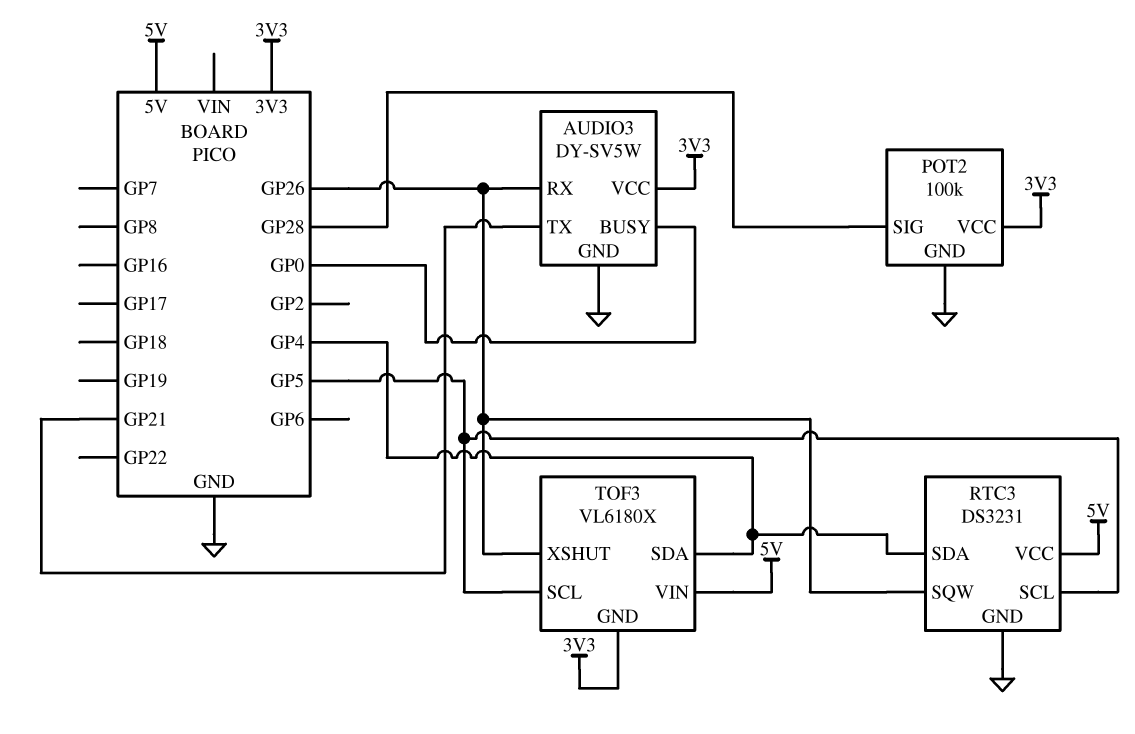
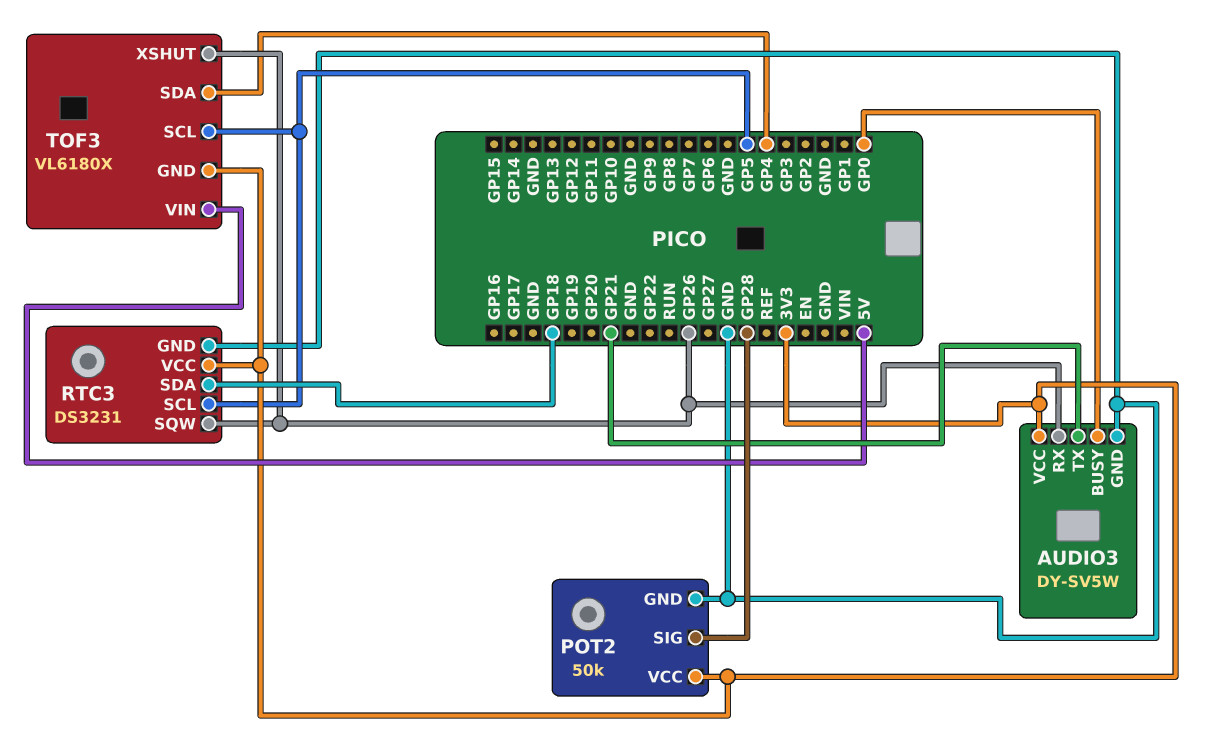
POT2: 100k -> 50k
RTC3 pin SDA: GP4 -> GP18
RTC3 pin VCC: 5V -> 3V3

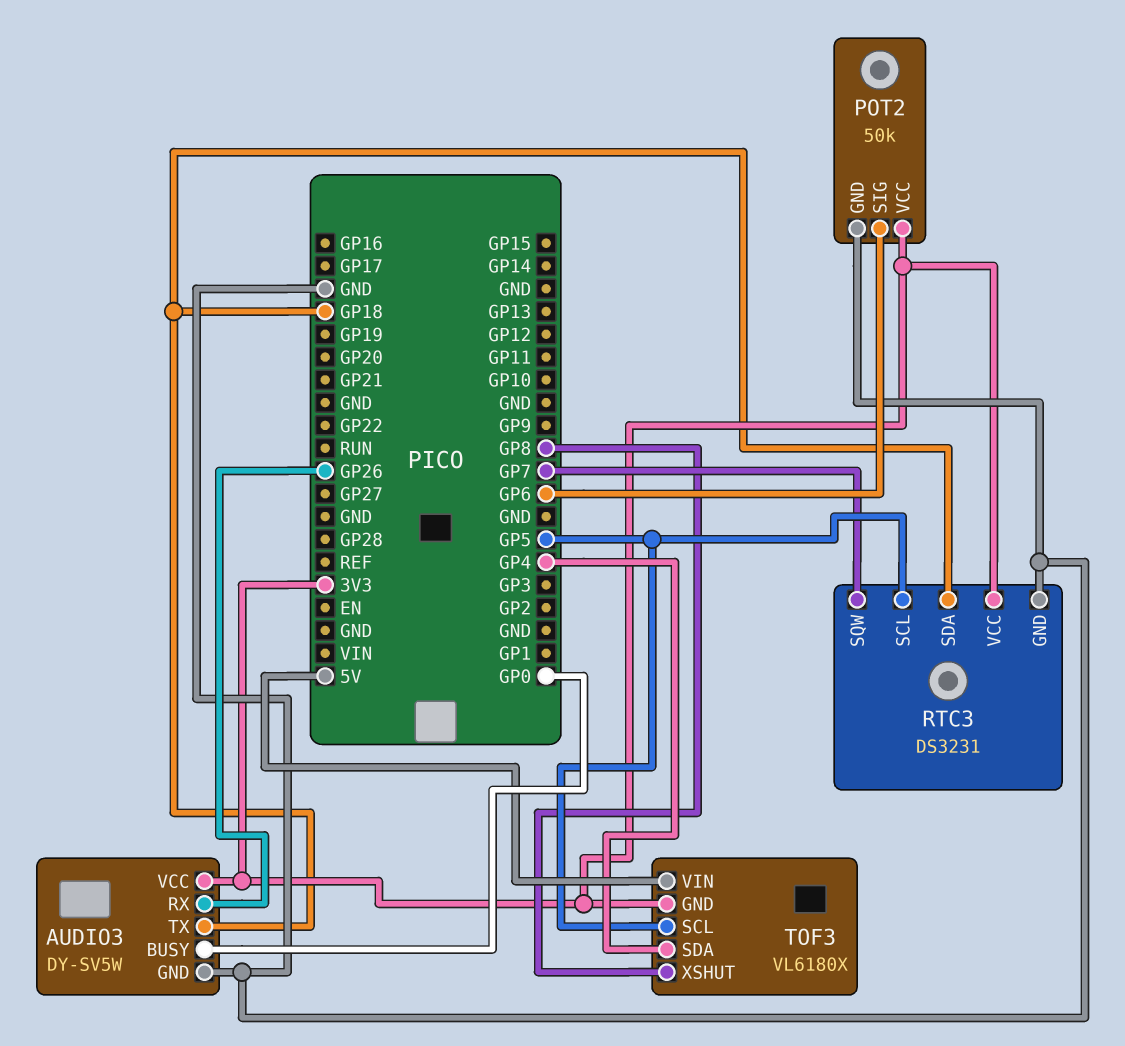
AUDIO3 pin TX: GP21 -> GP18
POT2 pin SIG: GP28 -> GP6
RTC3 pin SQW: GP26 -> GP7
TOF3 pin XSHUT: GP26 -> GP8

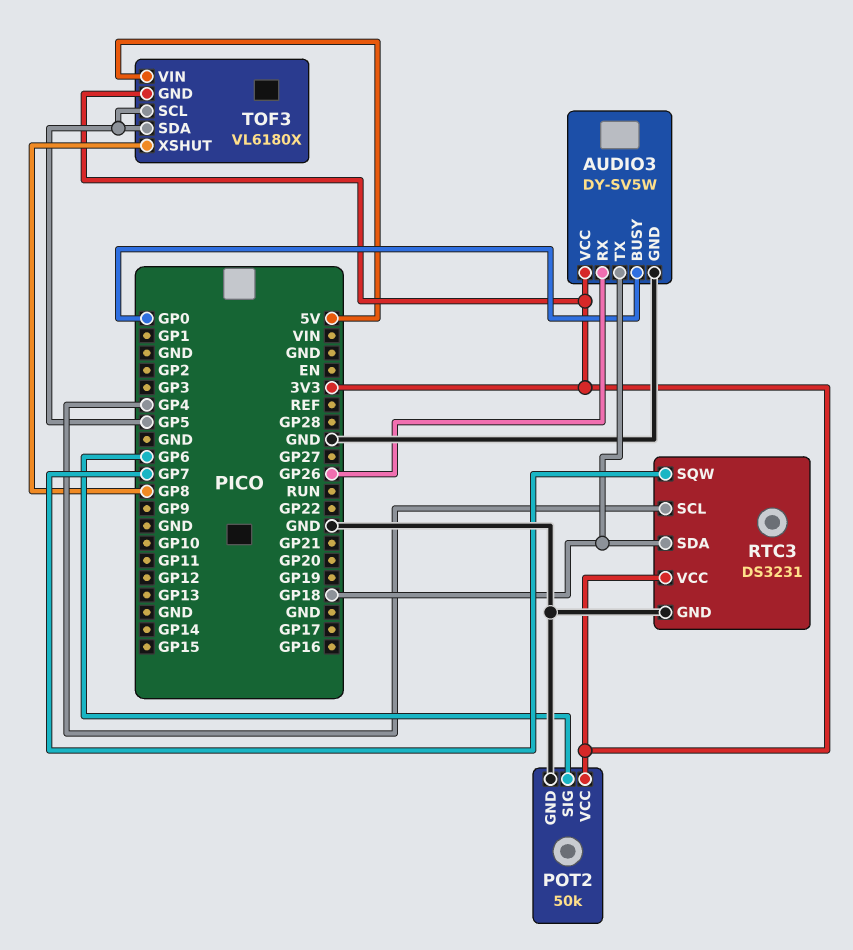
RTC3 pin SCL: GP5 -> GP4
TOF3 pin SDA: GP4 -> GP5

